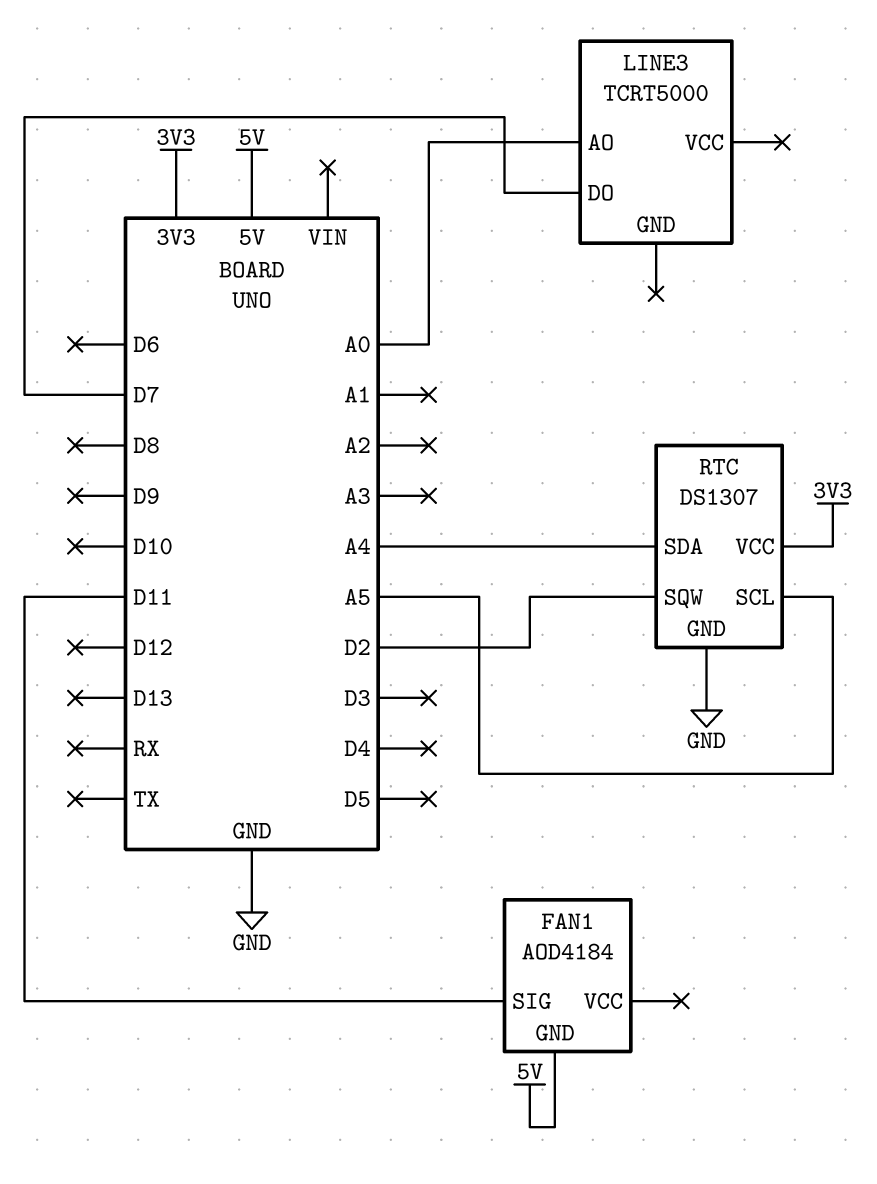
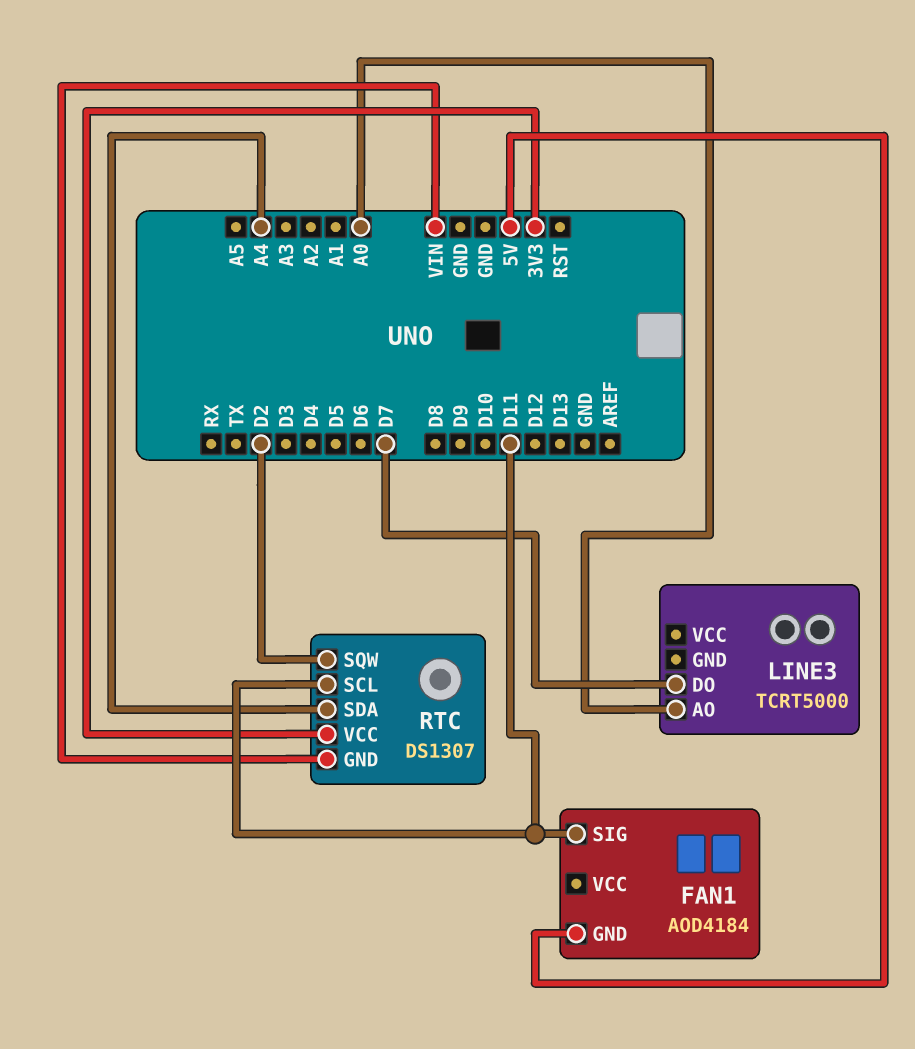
RTC pin GND: GND -> VIN
RTC pin SCL: A5 -> D11

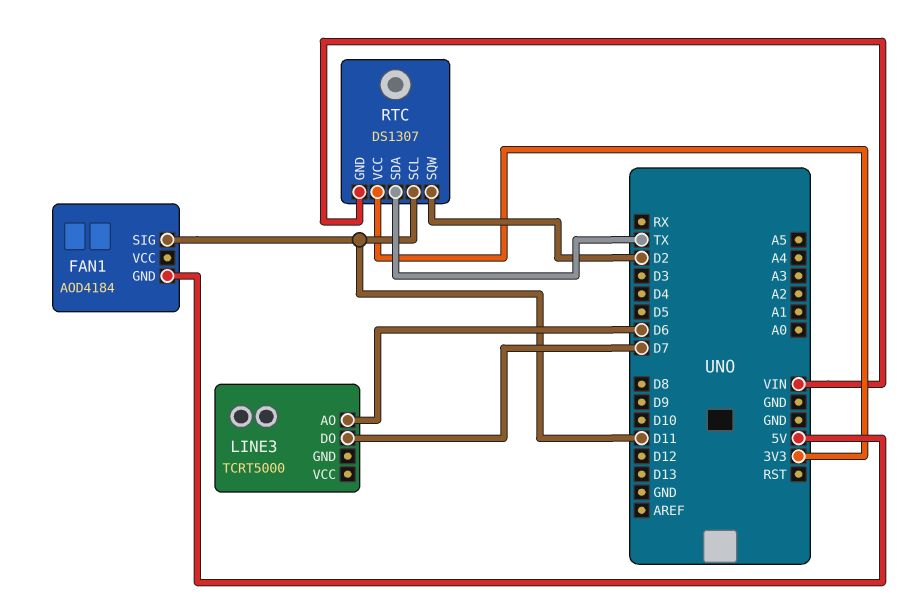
LINE3 pin AO: A0 -> D6
RTC pin SDA: A4 -> TX

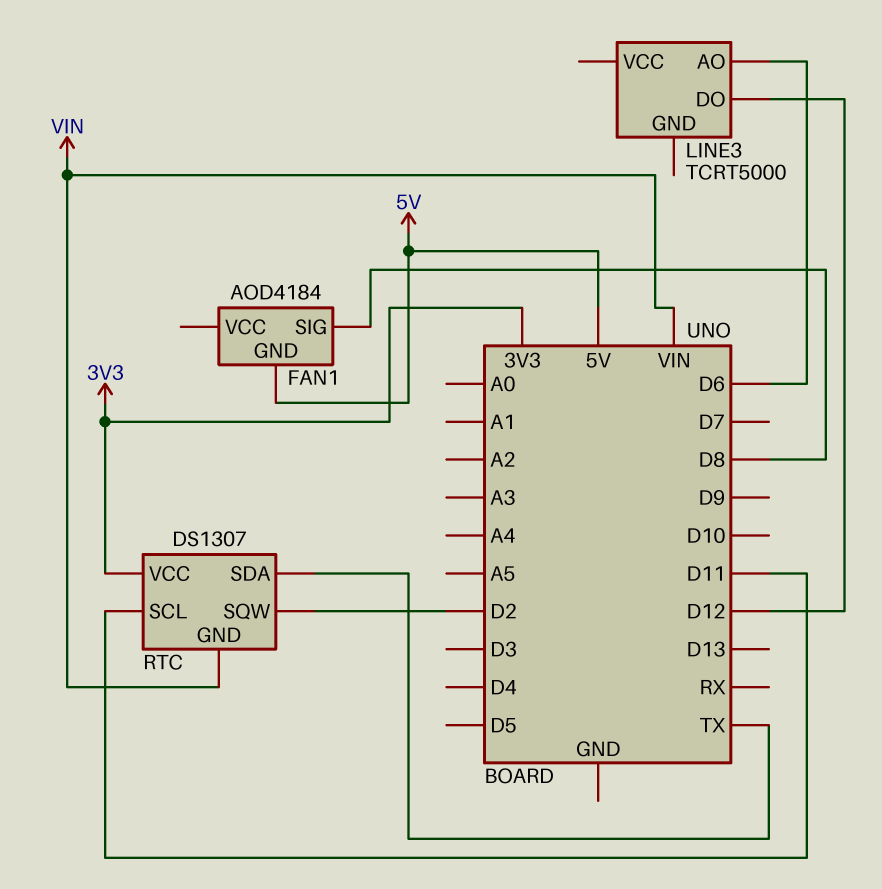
FAN1 pin SIG: D11 -> D8
LINE3 pin DO: D7 -> D12

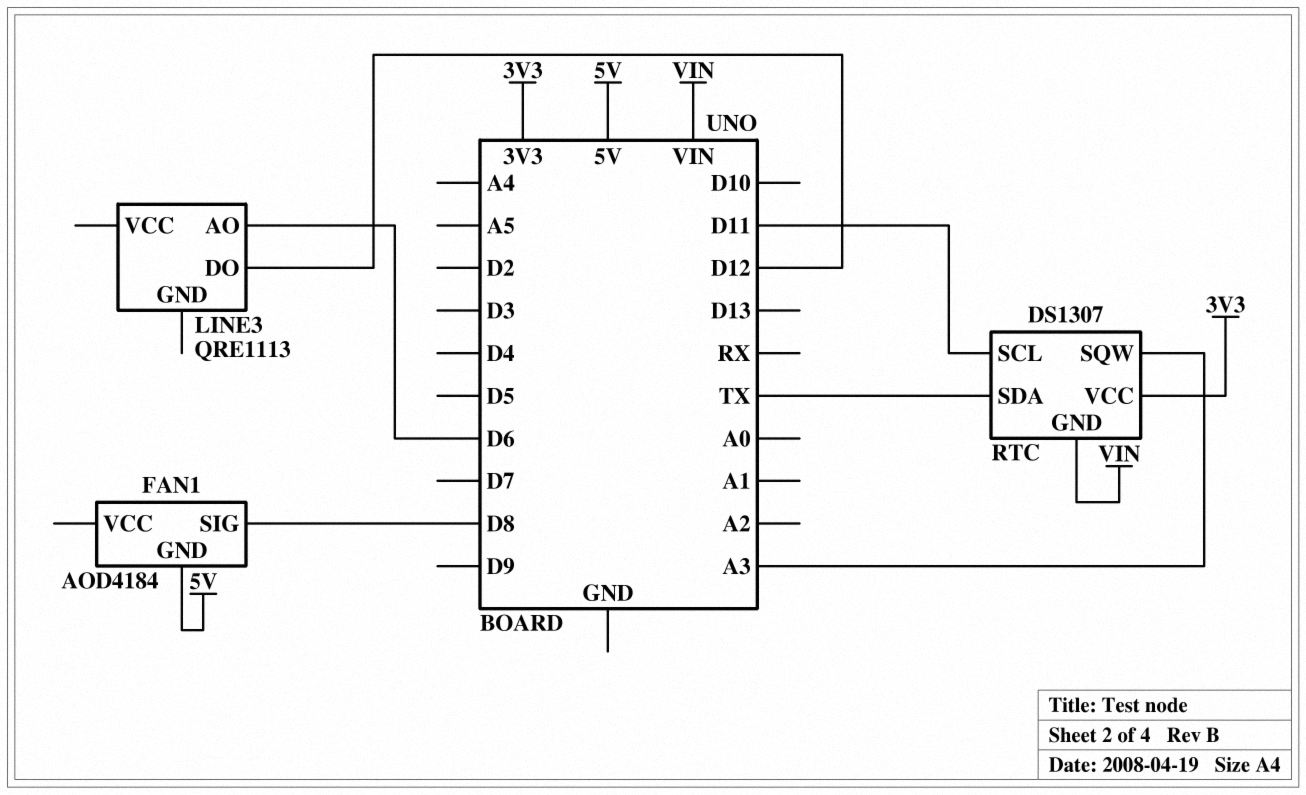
LINE3: TCRT5000 -> QRE1113
RTC pin SQW: D2 -> A3

